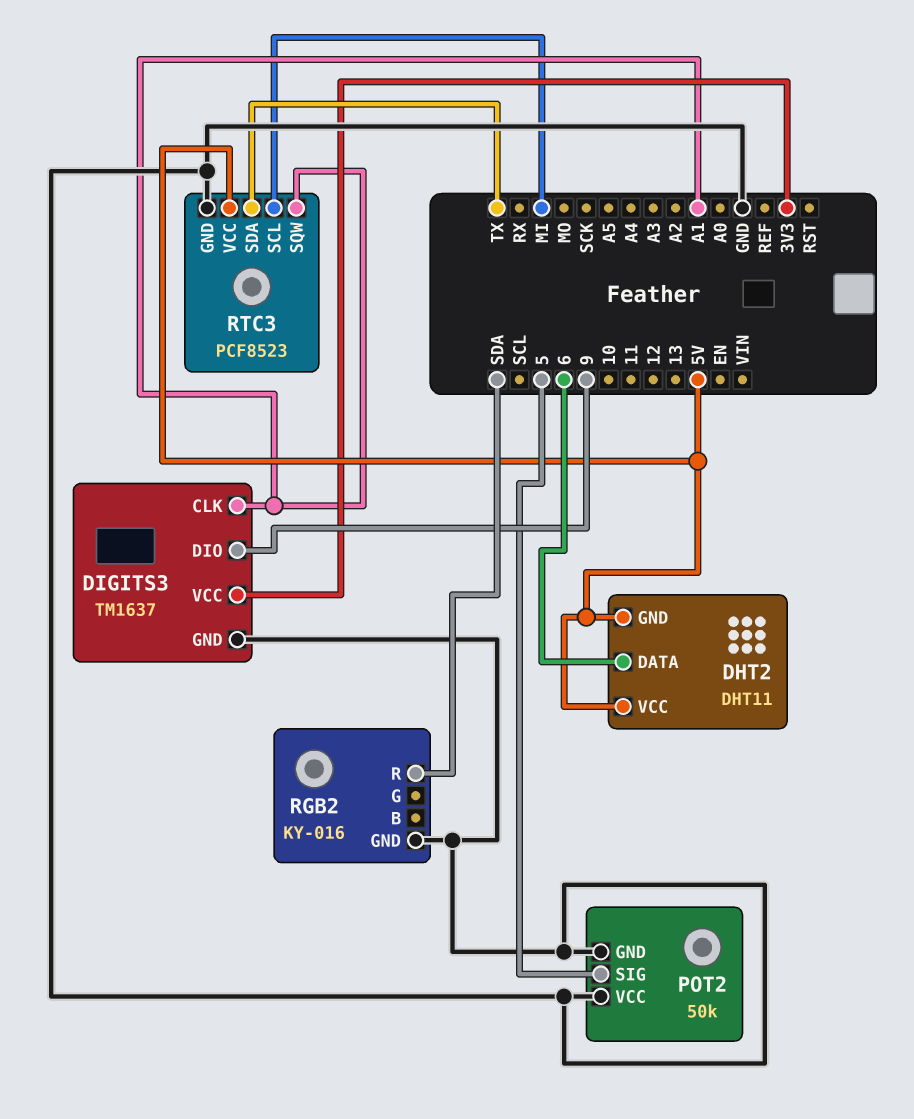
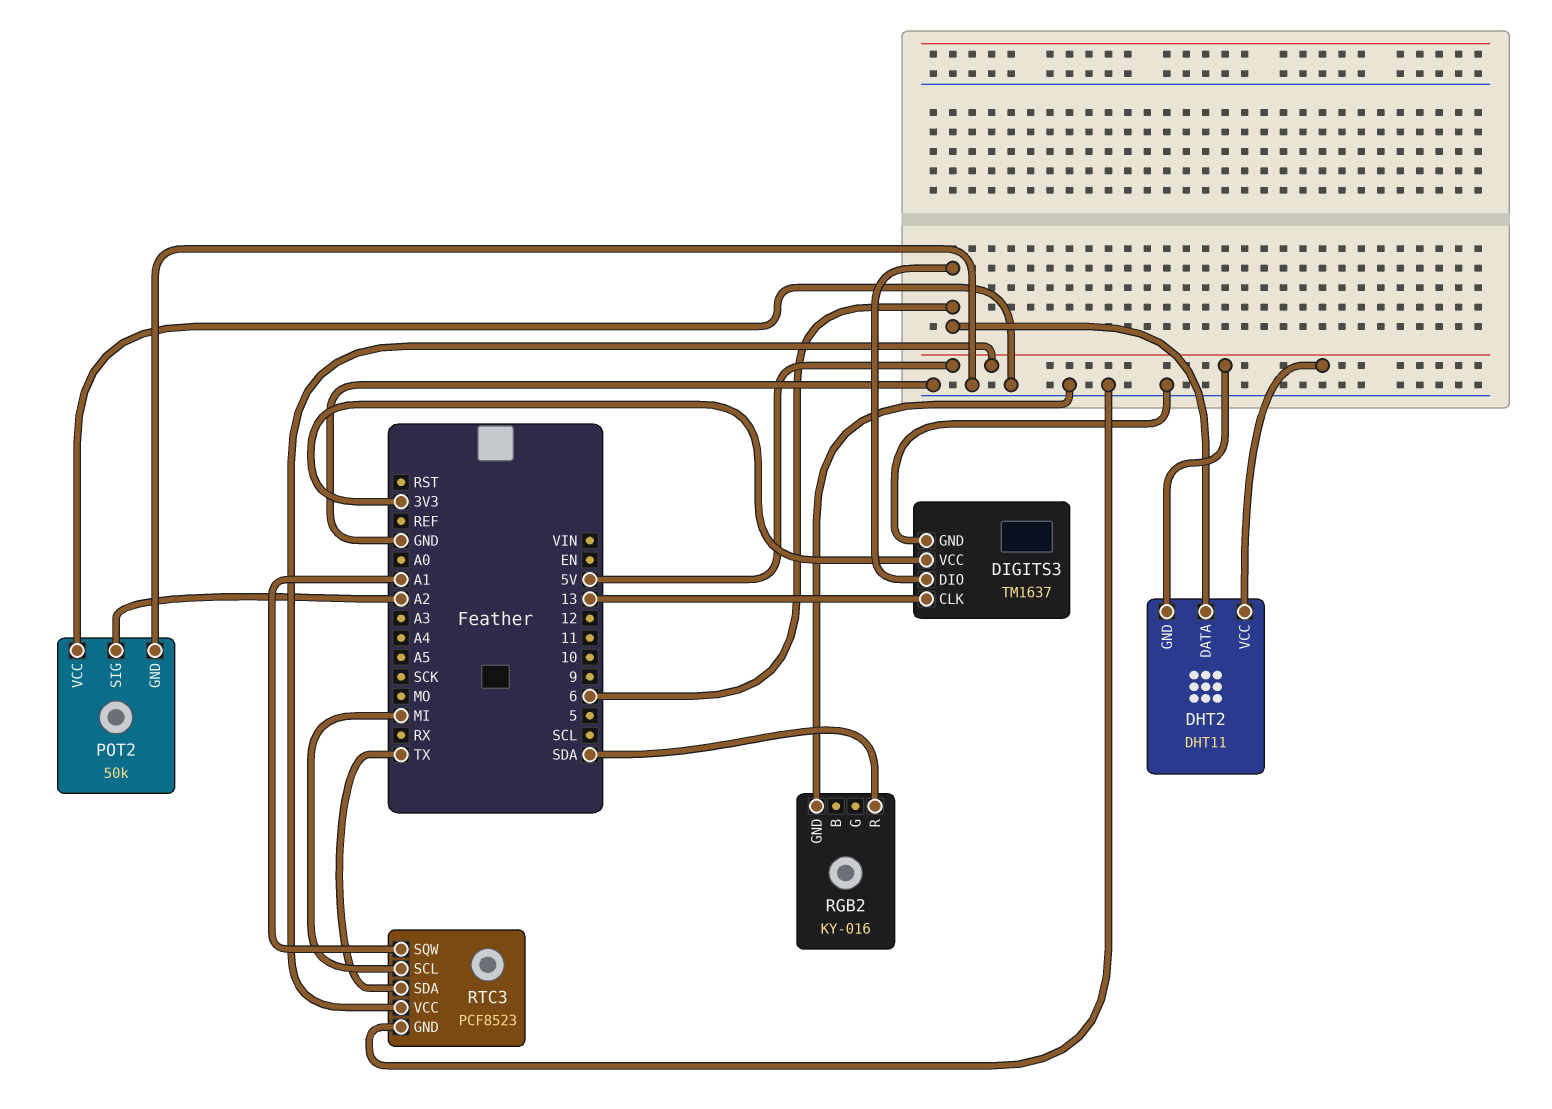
DIGITS3 pin CLK: A1 -> 13
DIGITS3 pin DIO: 9 -> 6
POT2 pin SIG: 5 -> A2

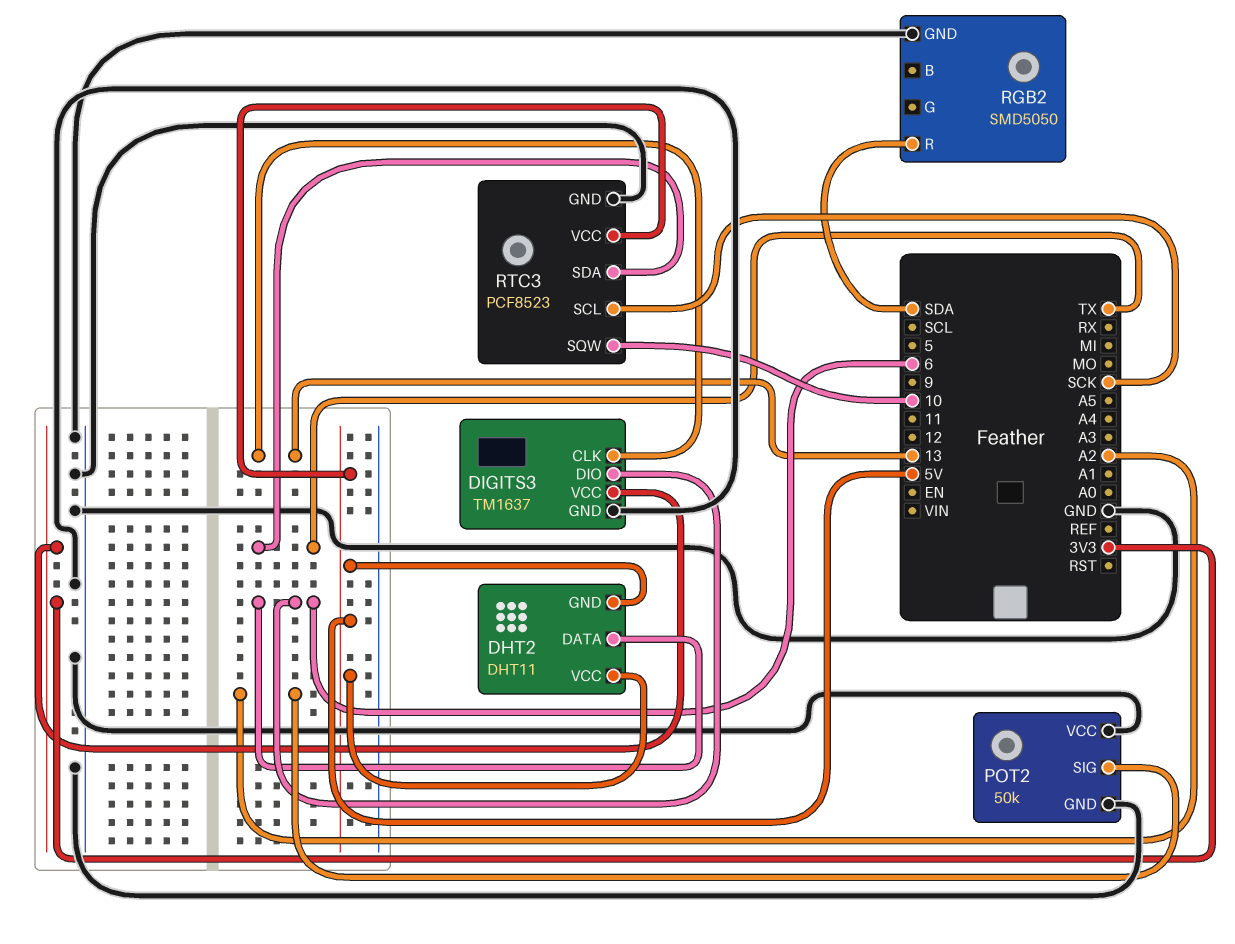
RGB2: KY-016 -> SMD5050
RTC3 pin SCL: MI -> SCK
RTC3 pin SQW: A1 -> 10

